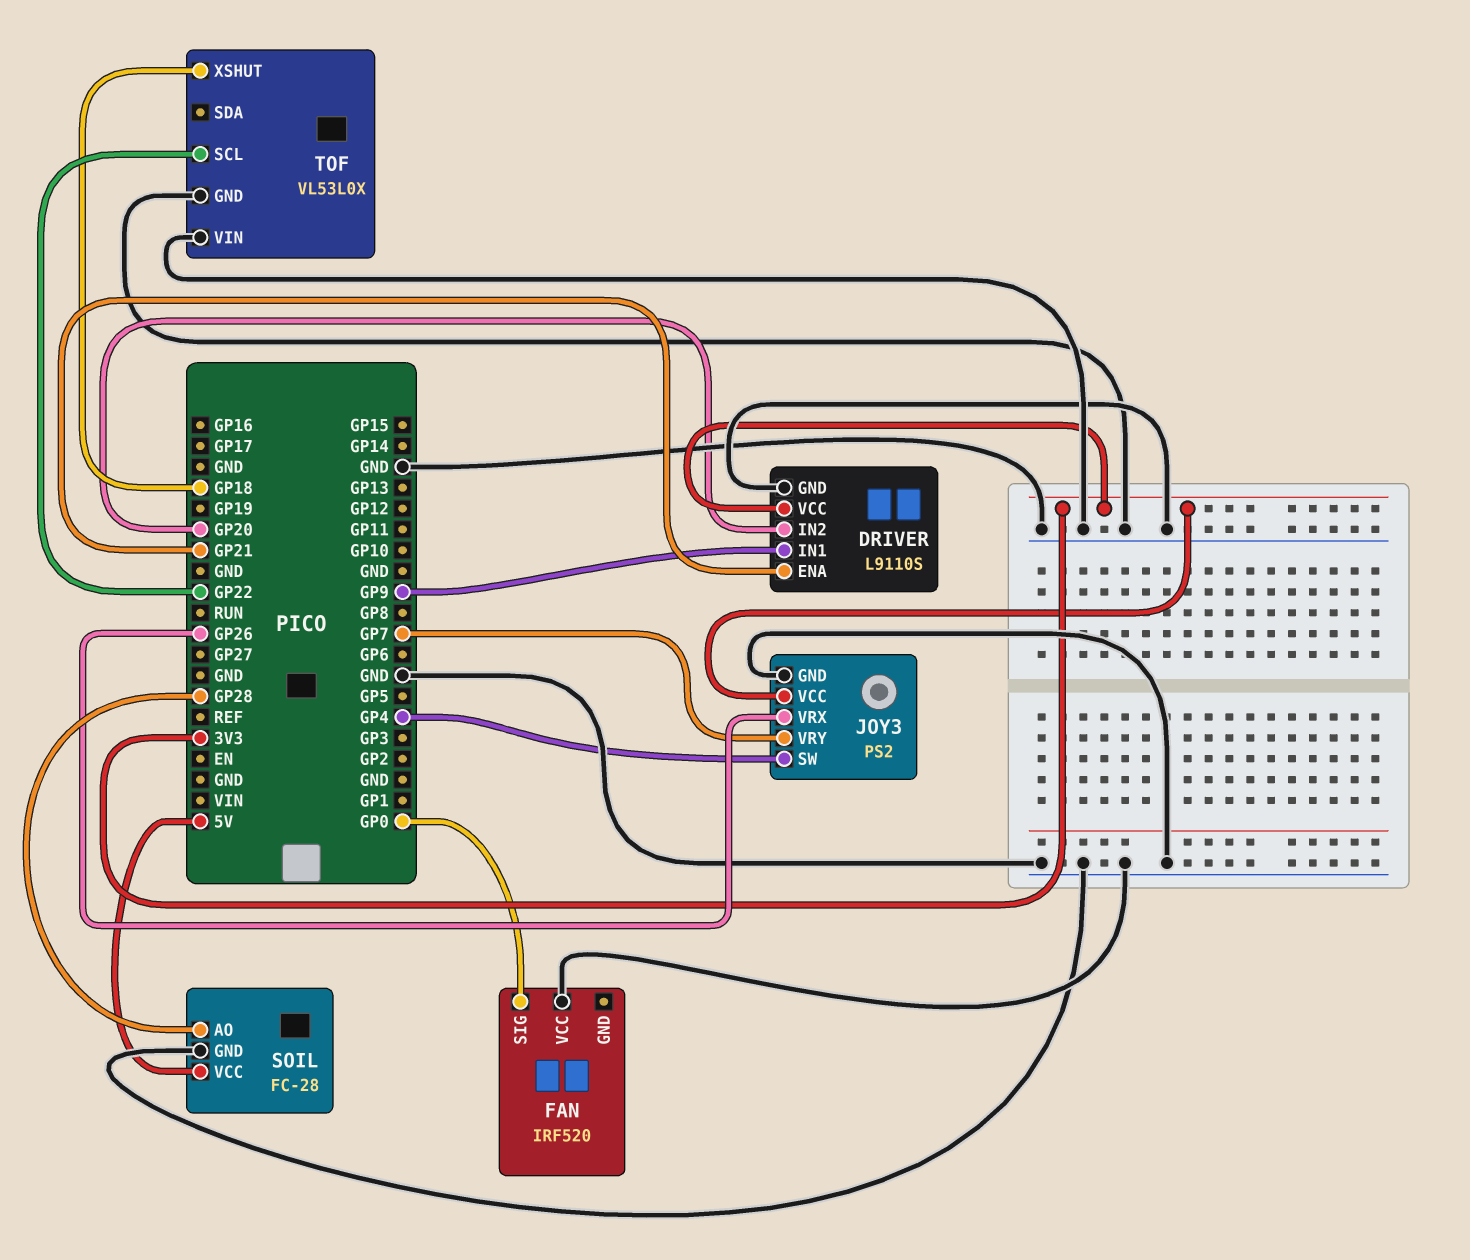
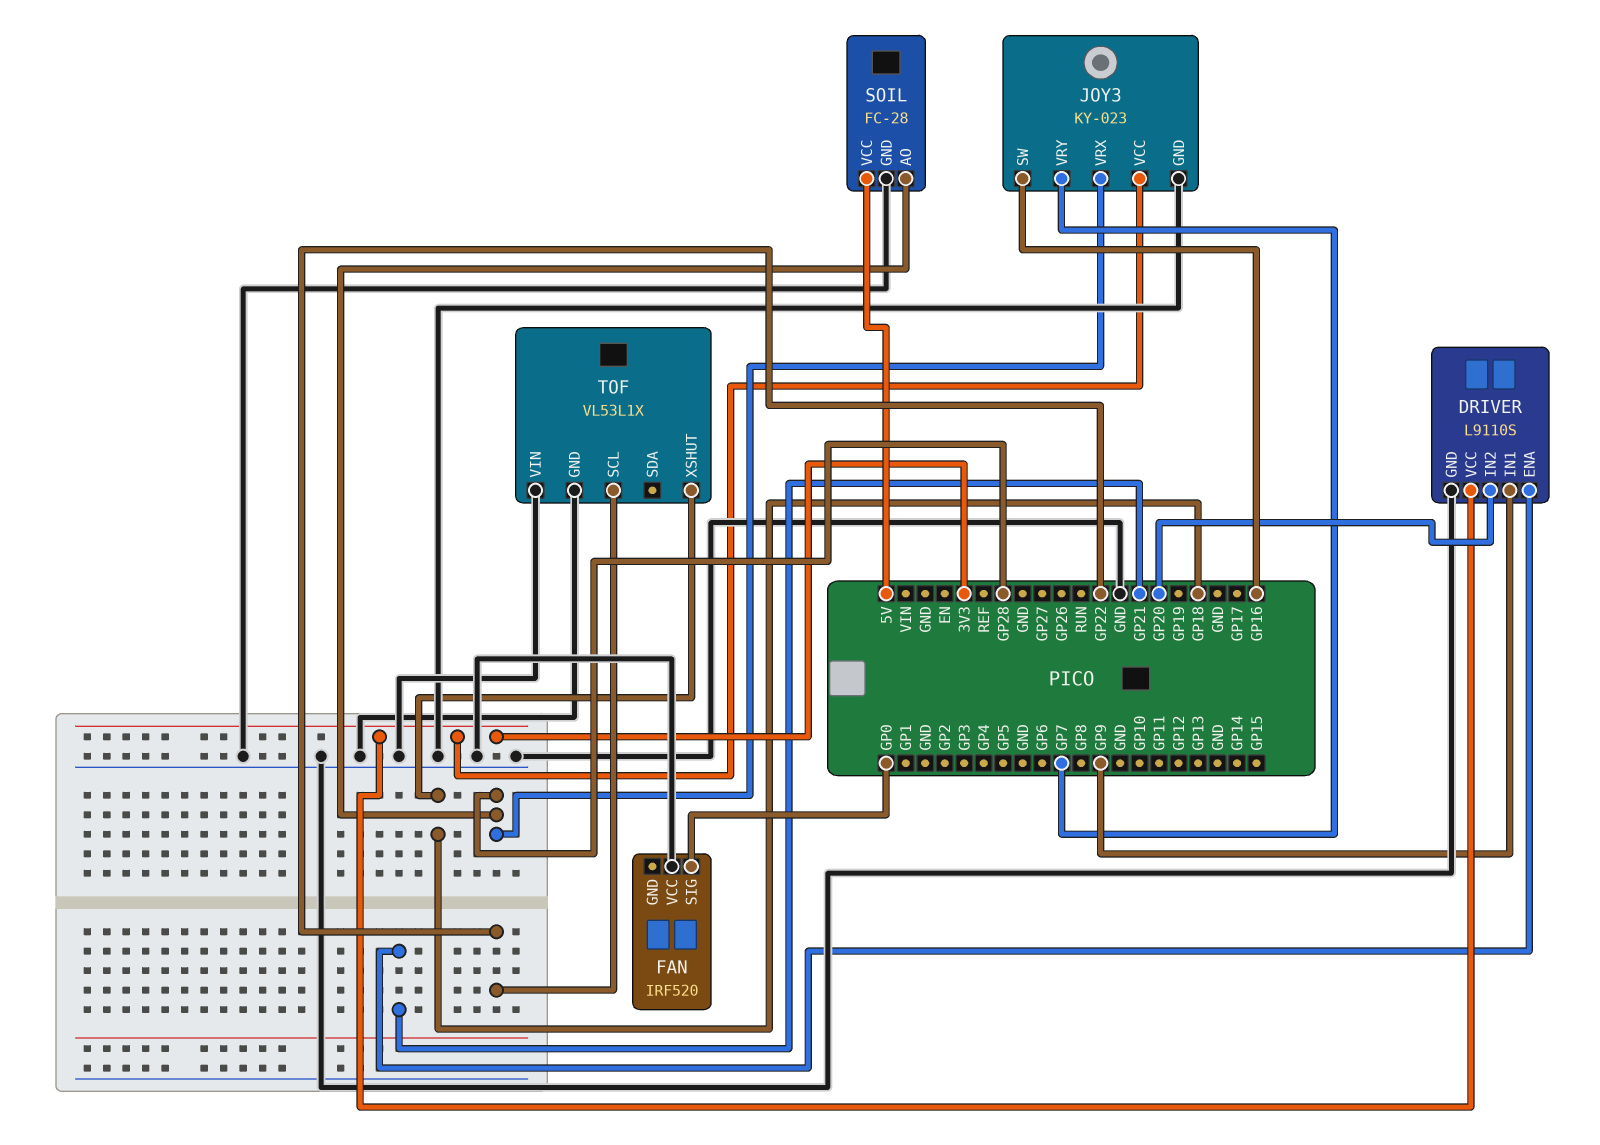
JOY3: PS2 -> KY-023
JOY3 pin SW: GP4 -> GP16
JOY3 pin VRX: GP26 -> GP28
TOF: VL53L0X -> VL53L1X

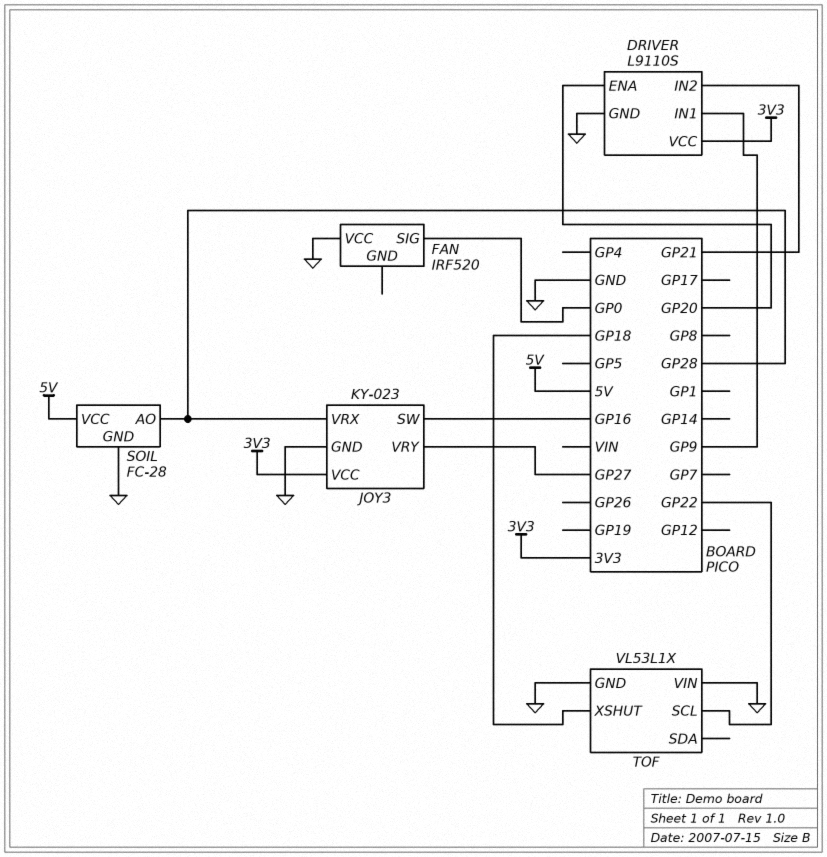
DRIVER pin ENA: GP21 -> GP20
DRIVER pin IN2: GP20 -> GP21
JOY3 pin VRY: GP7 -> GP27

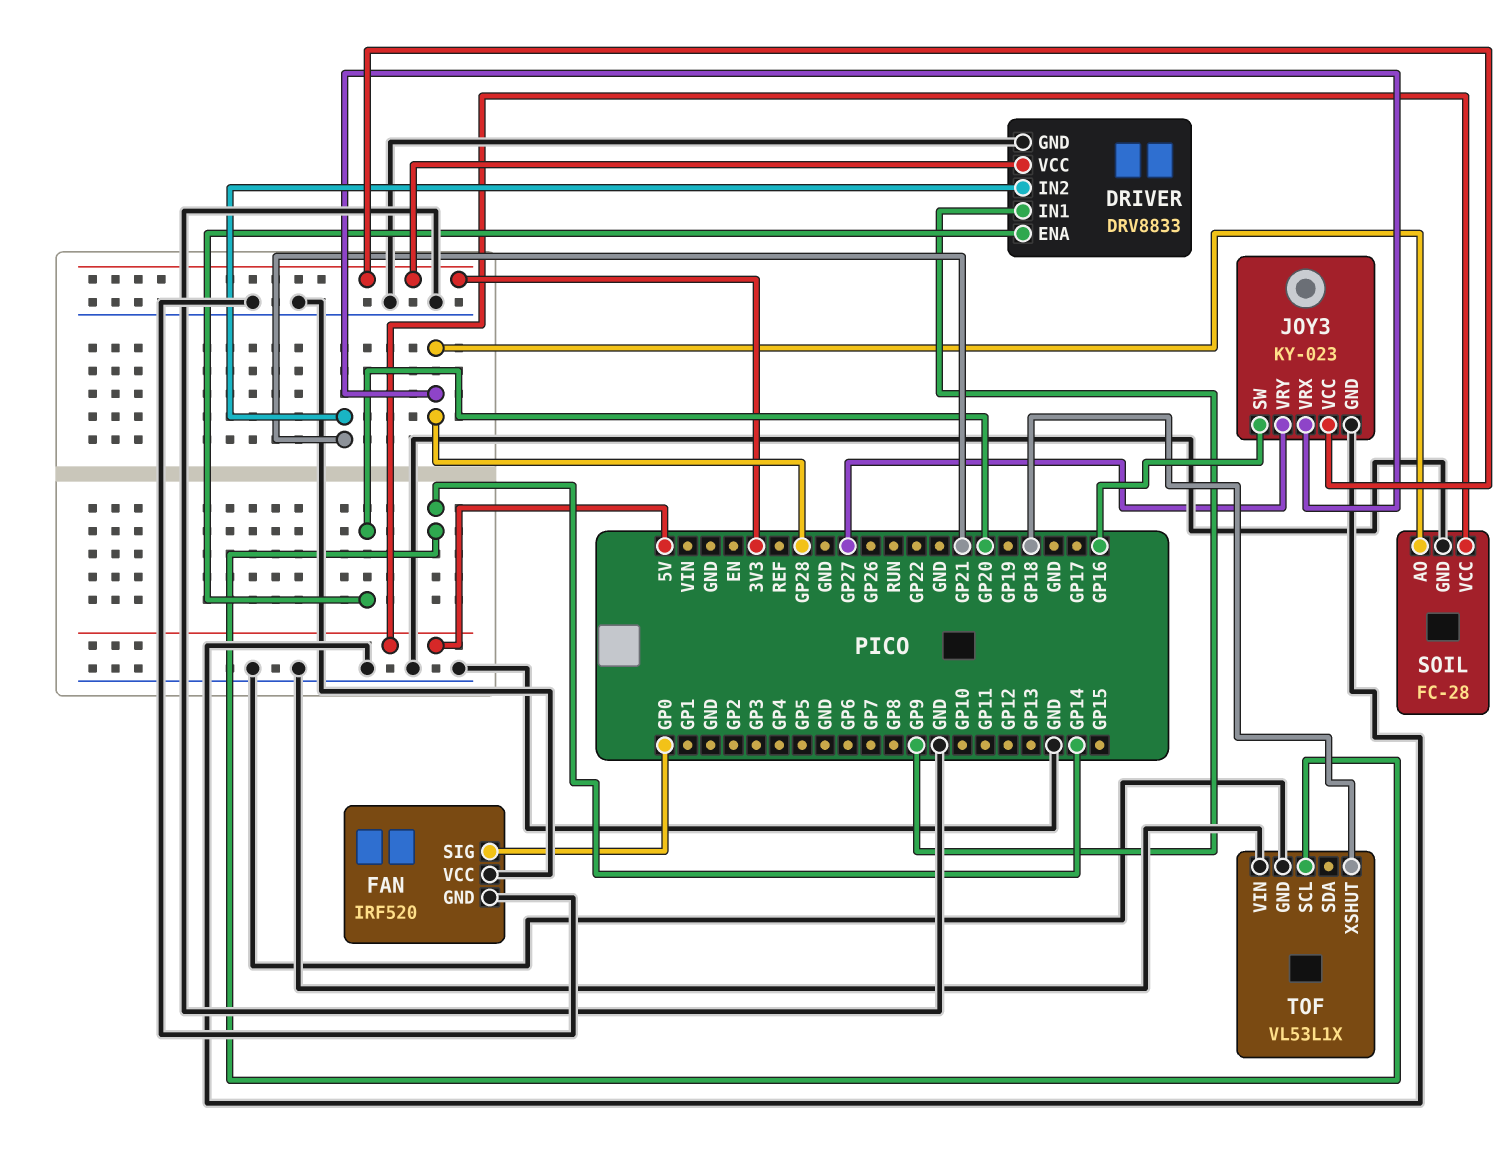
DRIVER: L9110S -> DRV8833
FAN pin GND: none -> GND
TOF pin SCL: GP22 -> GP14

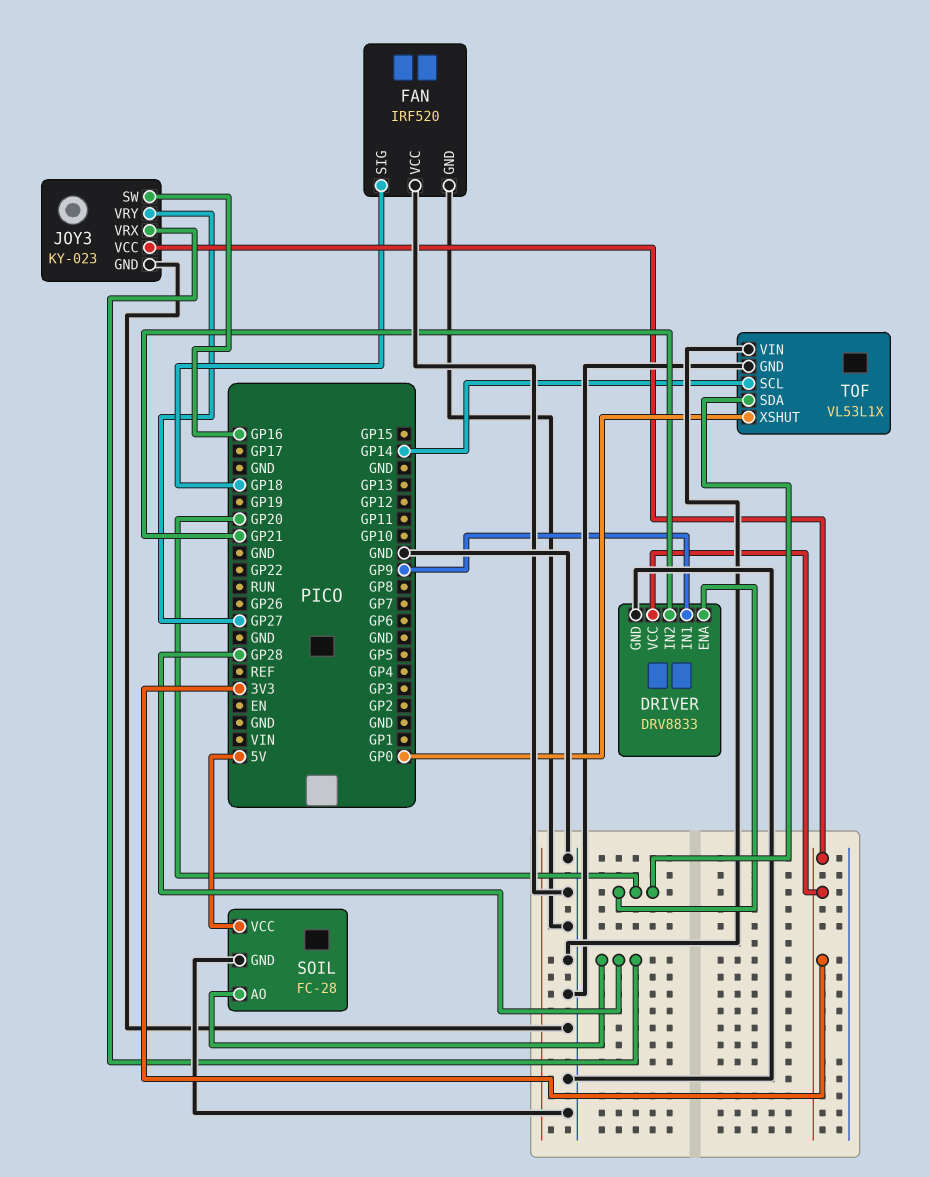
FAN pin SIG: GP0 -> GP18
TOF pin SDA: none -> GP20
TOF pin XSHUT: GP18 -> GP0

